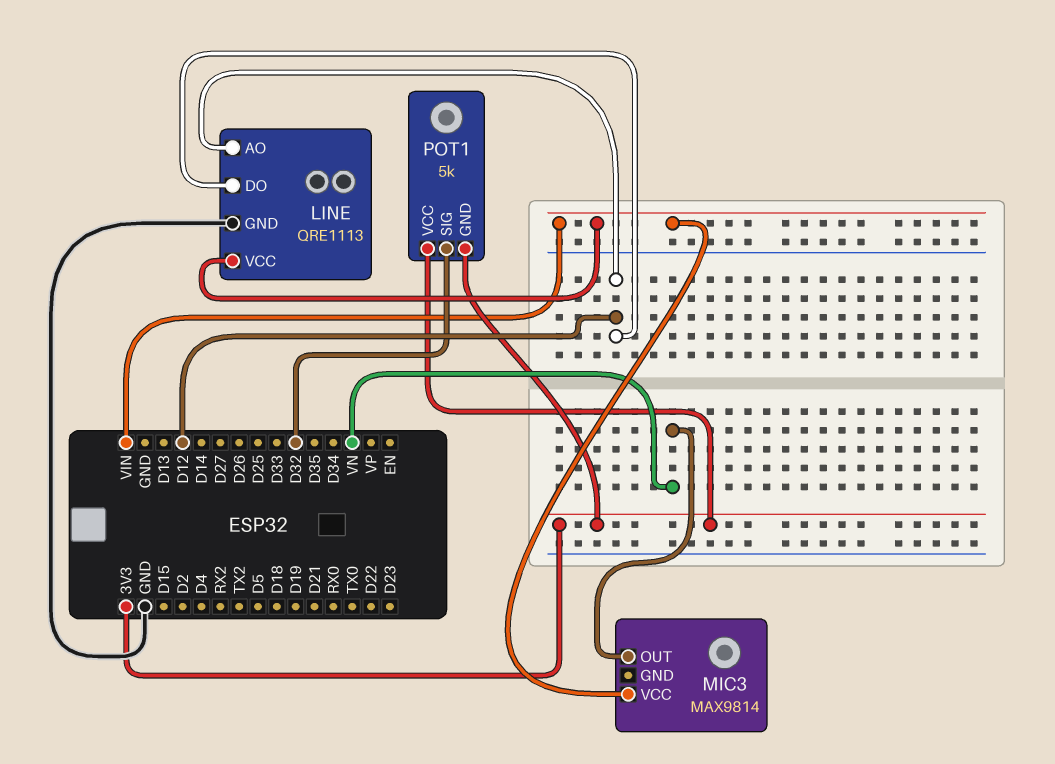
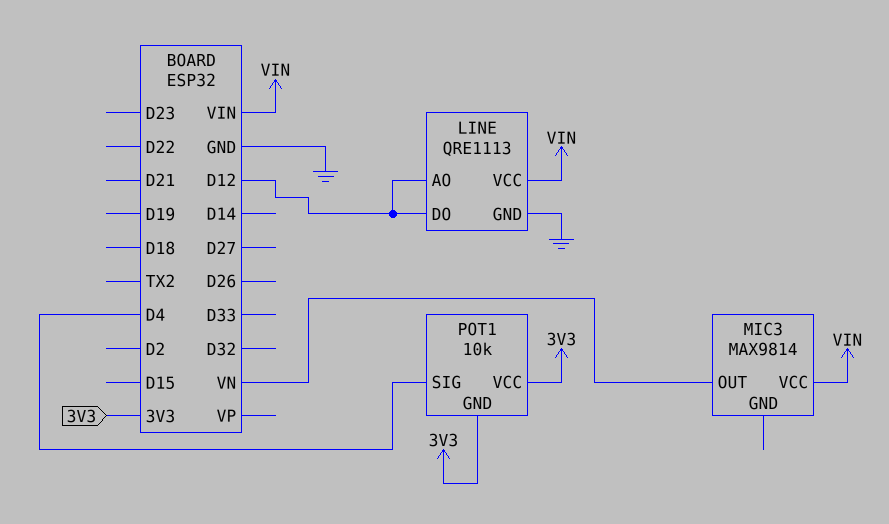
POT1: 5k -> 10k
POT1 pin SIG: D32 -> D4

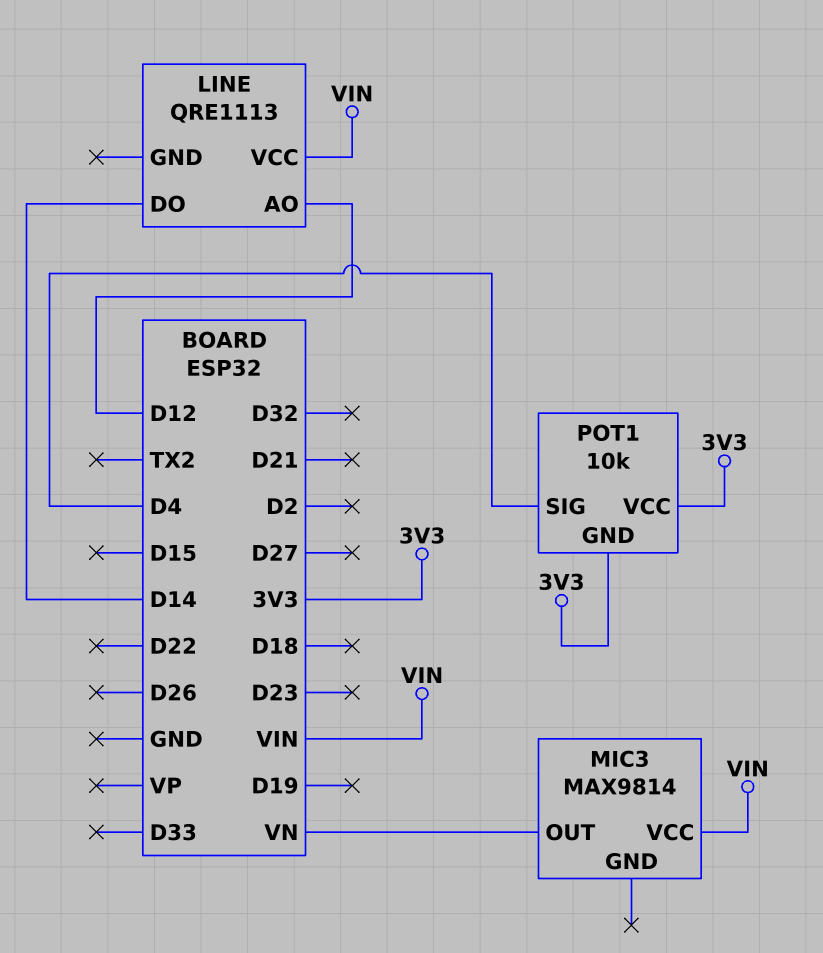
LINE pin DO: D12 -> D14
LINE pin GND: GND -> none

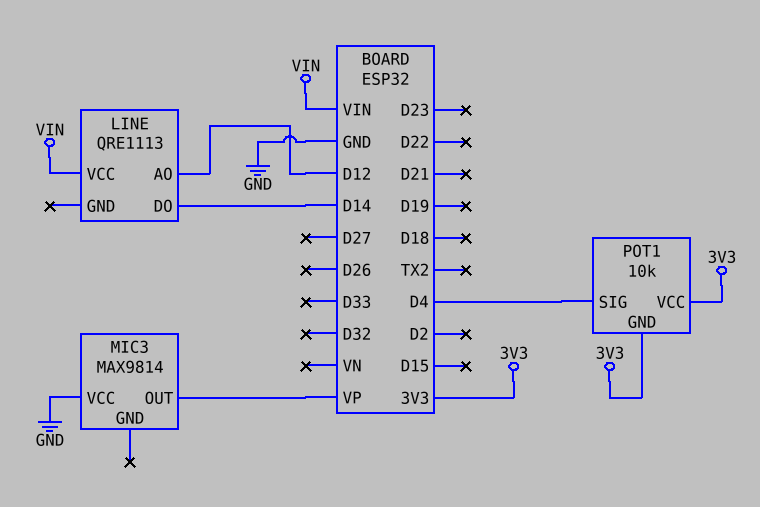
MIC3 pin OUT: VN -> VP
MIC3 pin VCC: VIN -> GND

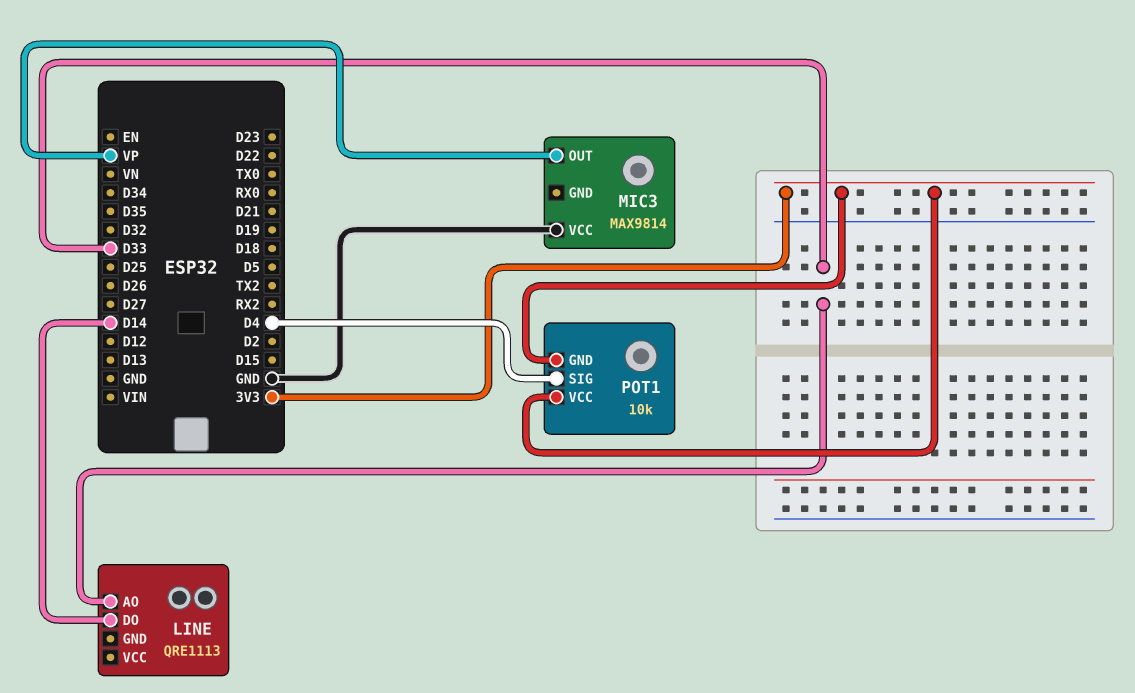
LINE pin AO: D12 -> D33
LINE pin VCC: VIN -> none

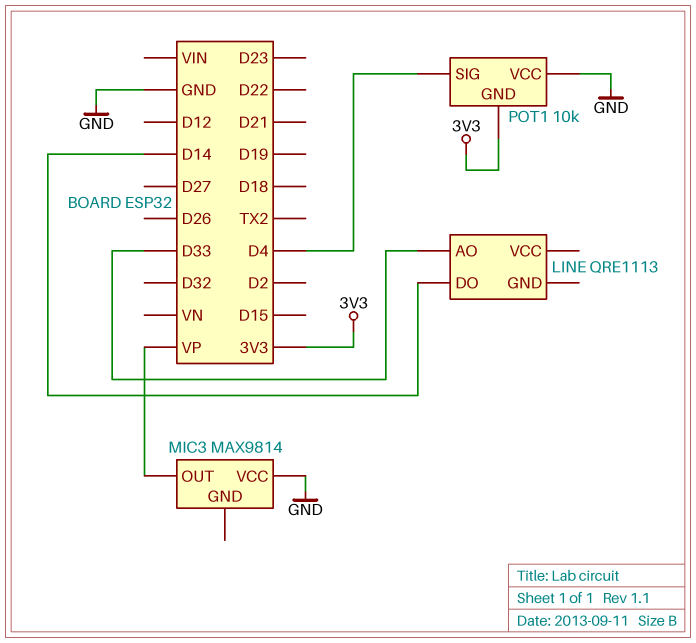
POT1 pin VCC: 3V3 -> GND

